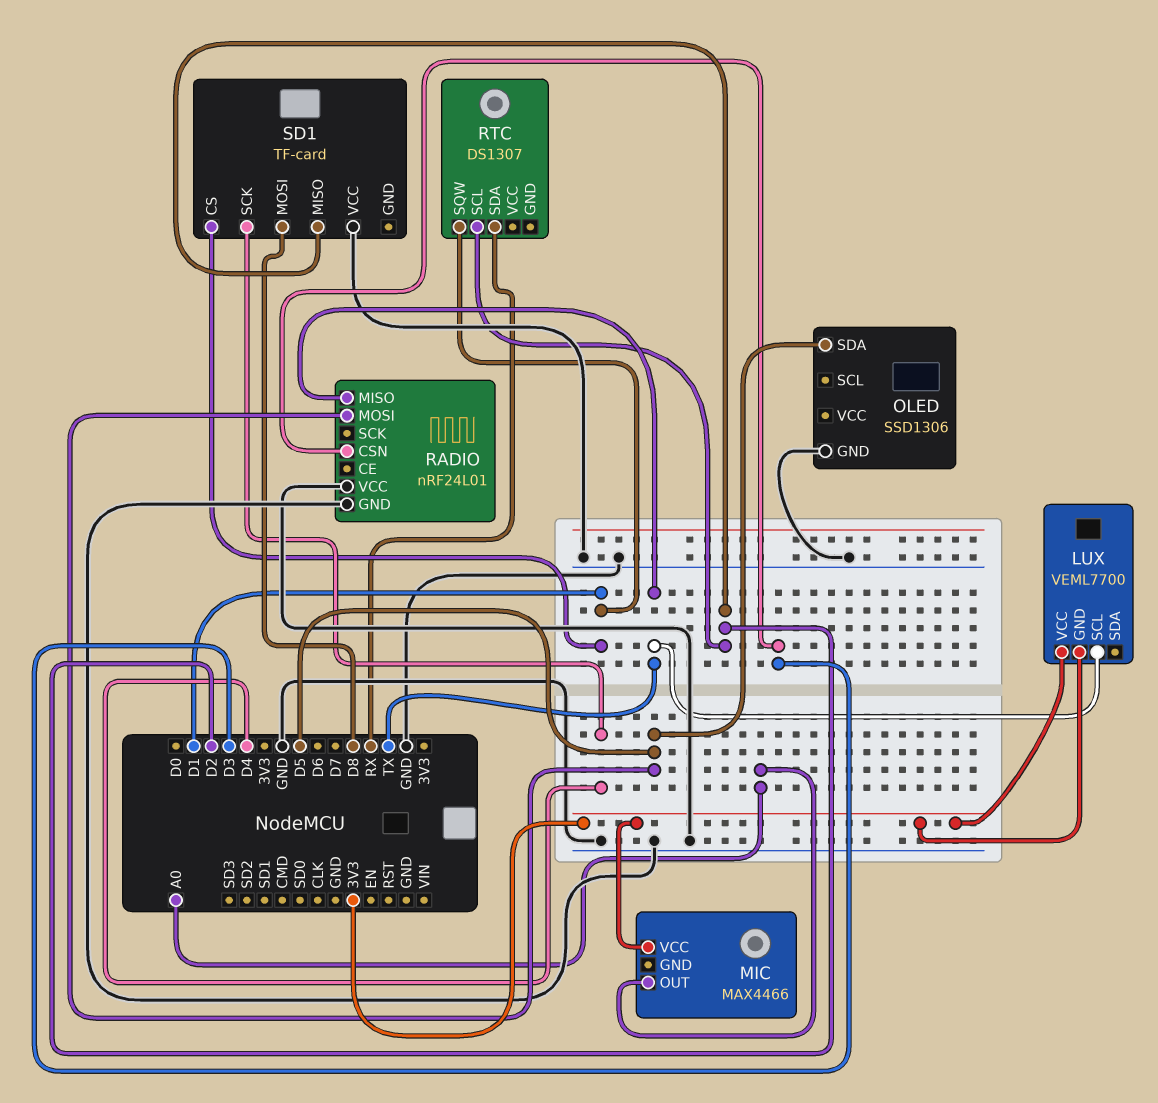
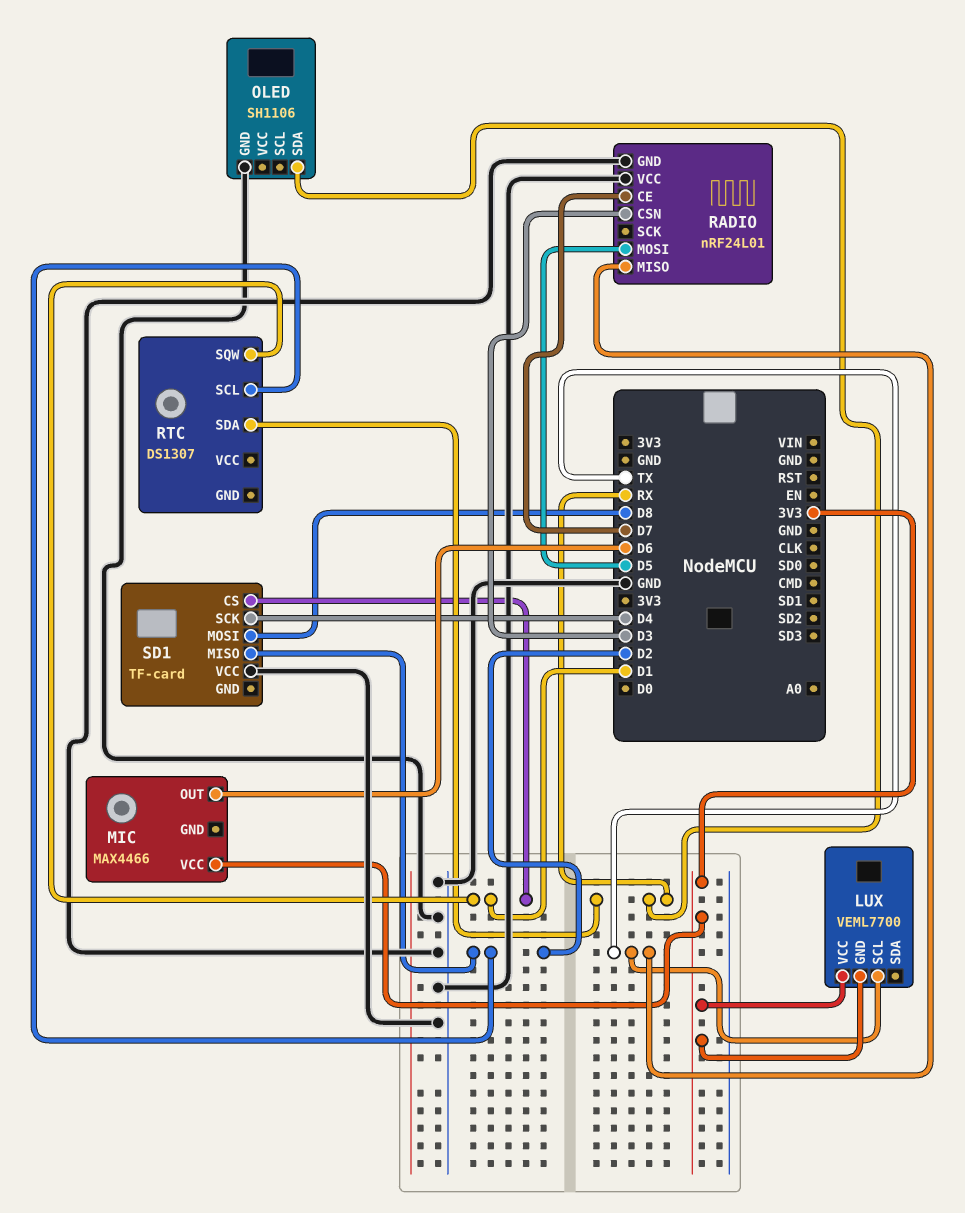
MIC pin OUT: A0 -> D6
OLED: SSD1306 -> SH1106
OLED pin SDA: D5 -> RX
RADIO pin CE: none -> D7

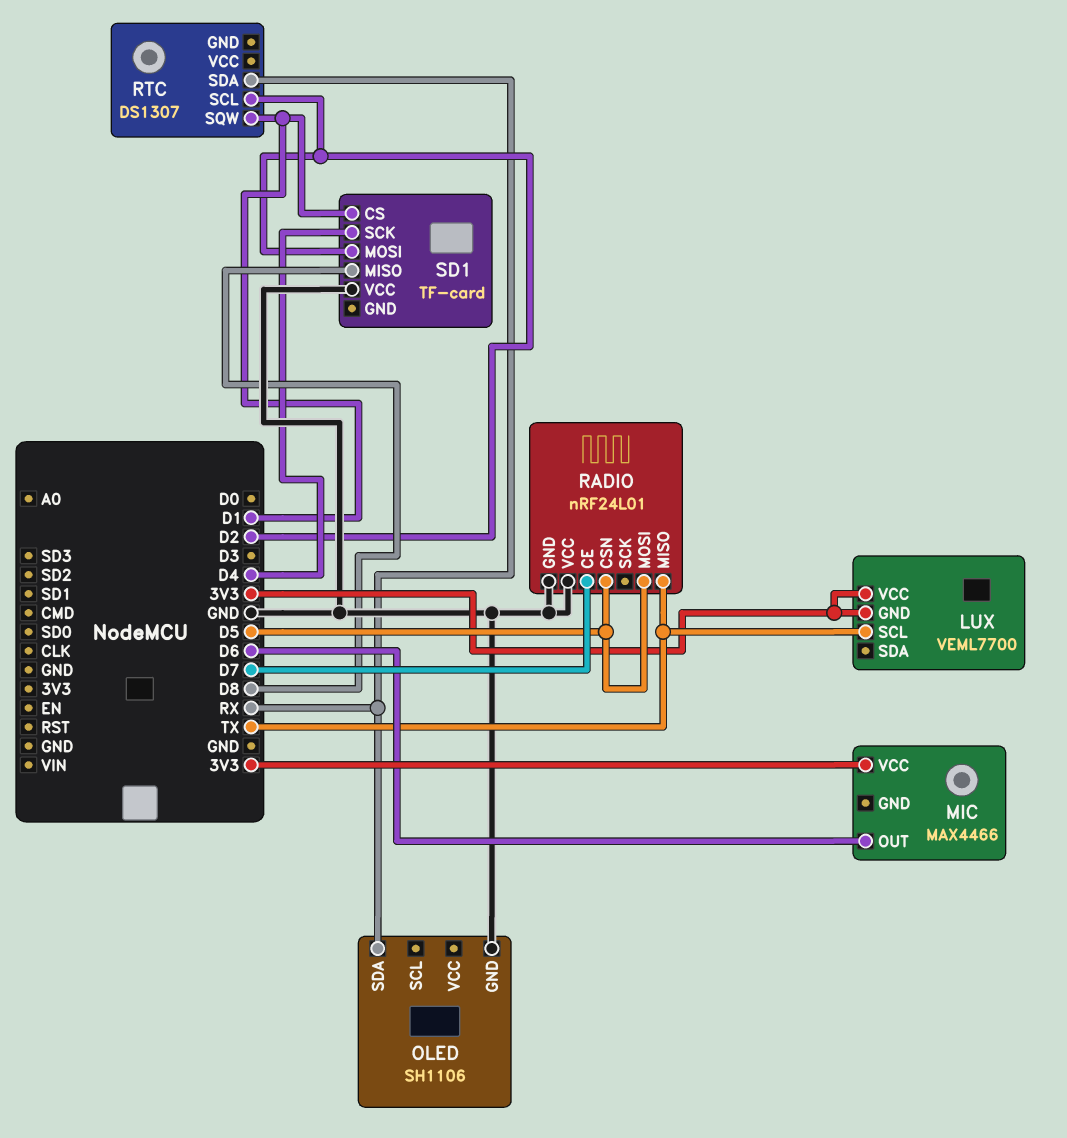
RADIO pin CSN: D3 -> D5
SD1 pin MISO: D2 -> D8
SD1 pin MOSI: D8 -> D2

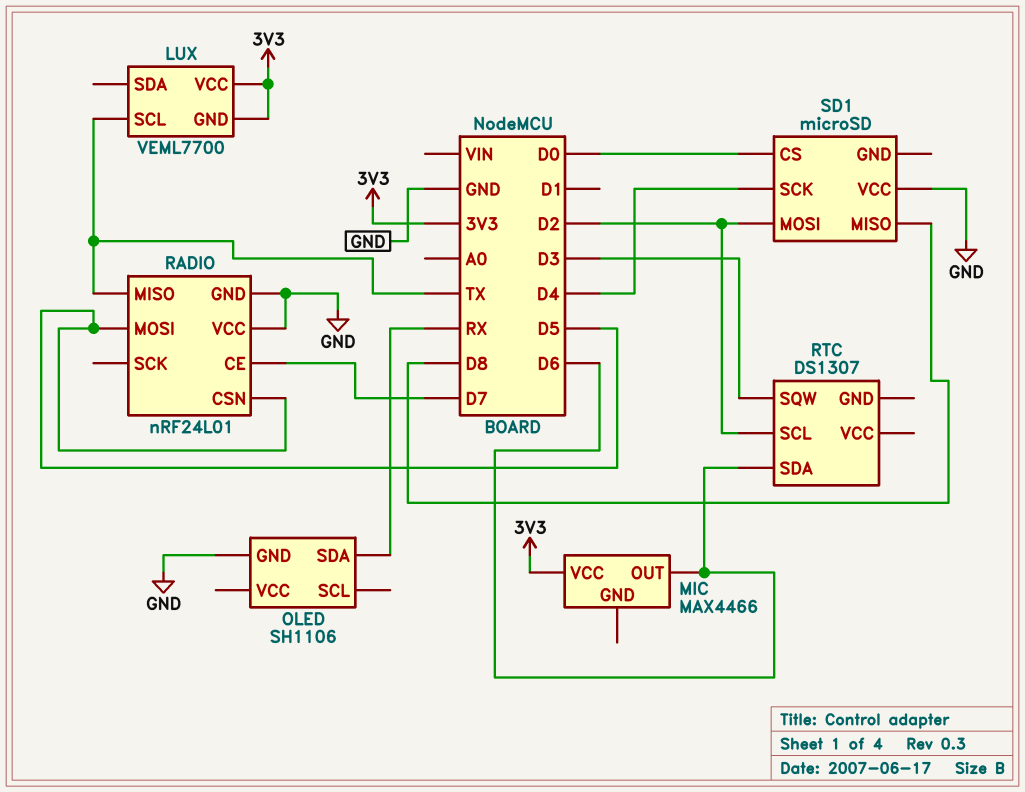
RTC pin SDA: RX -> D6
RTC pin SQW: D1 -> D3
SD1: TF-card -> microSD
SD1 pin CS: D1 -> D0

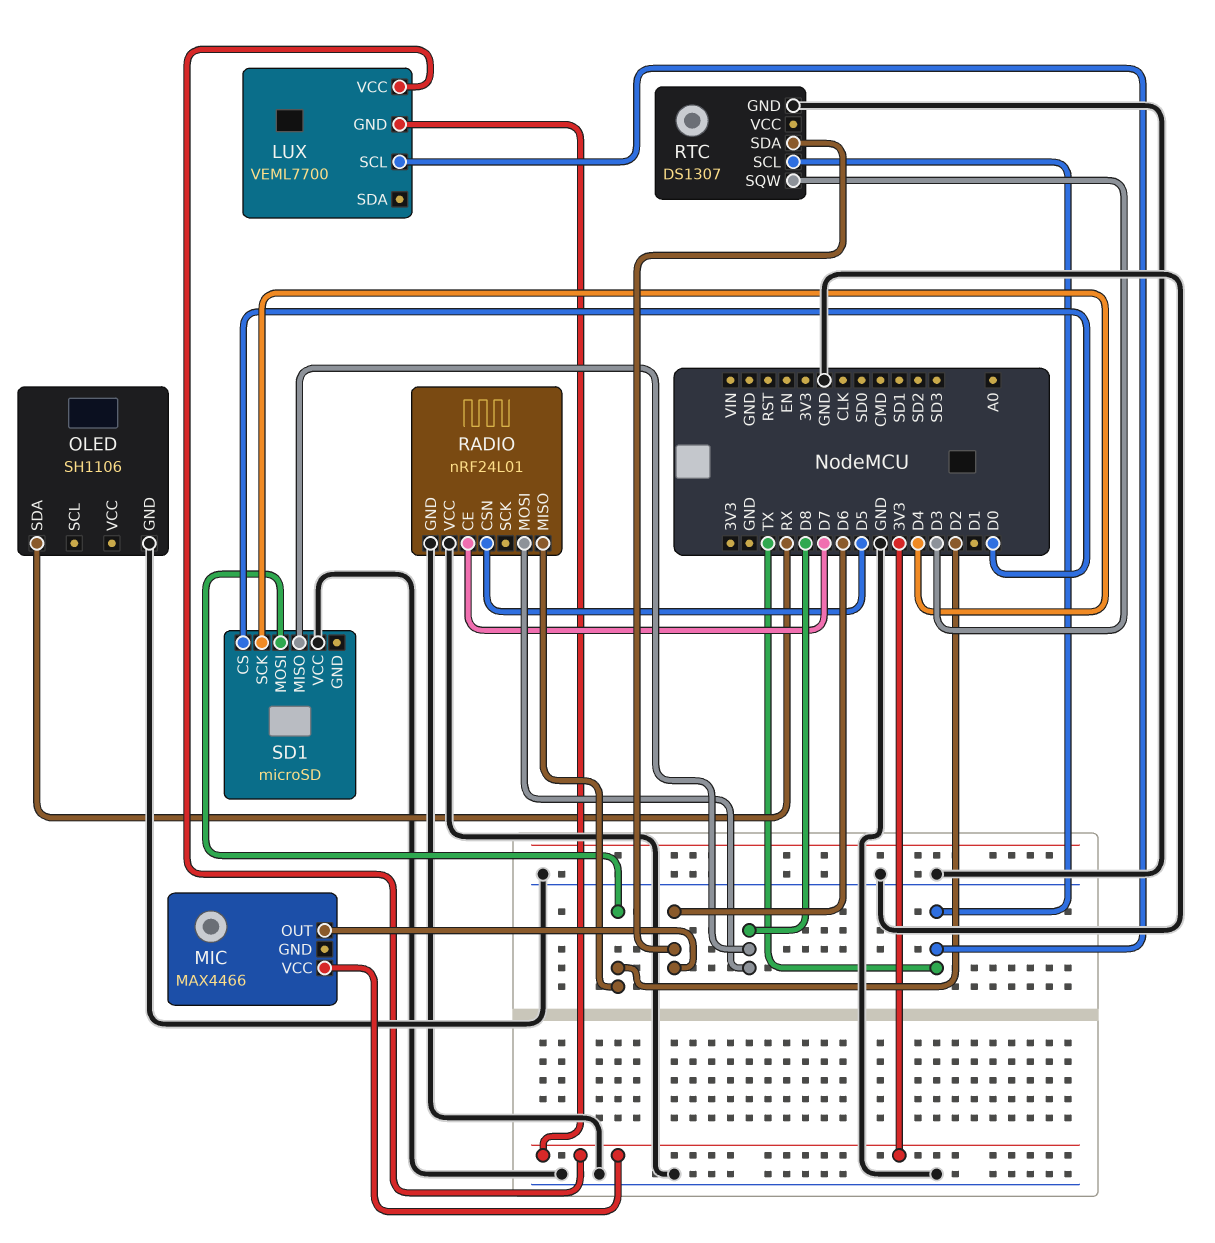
RADIO pin MISO: TX -> D2
RADIO pin MOSI: D5 -> D8
RTC pin GND: none -> GND
RTC pin SCL: D2 -> TX

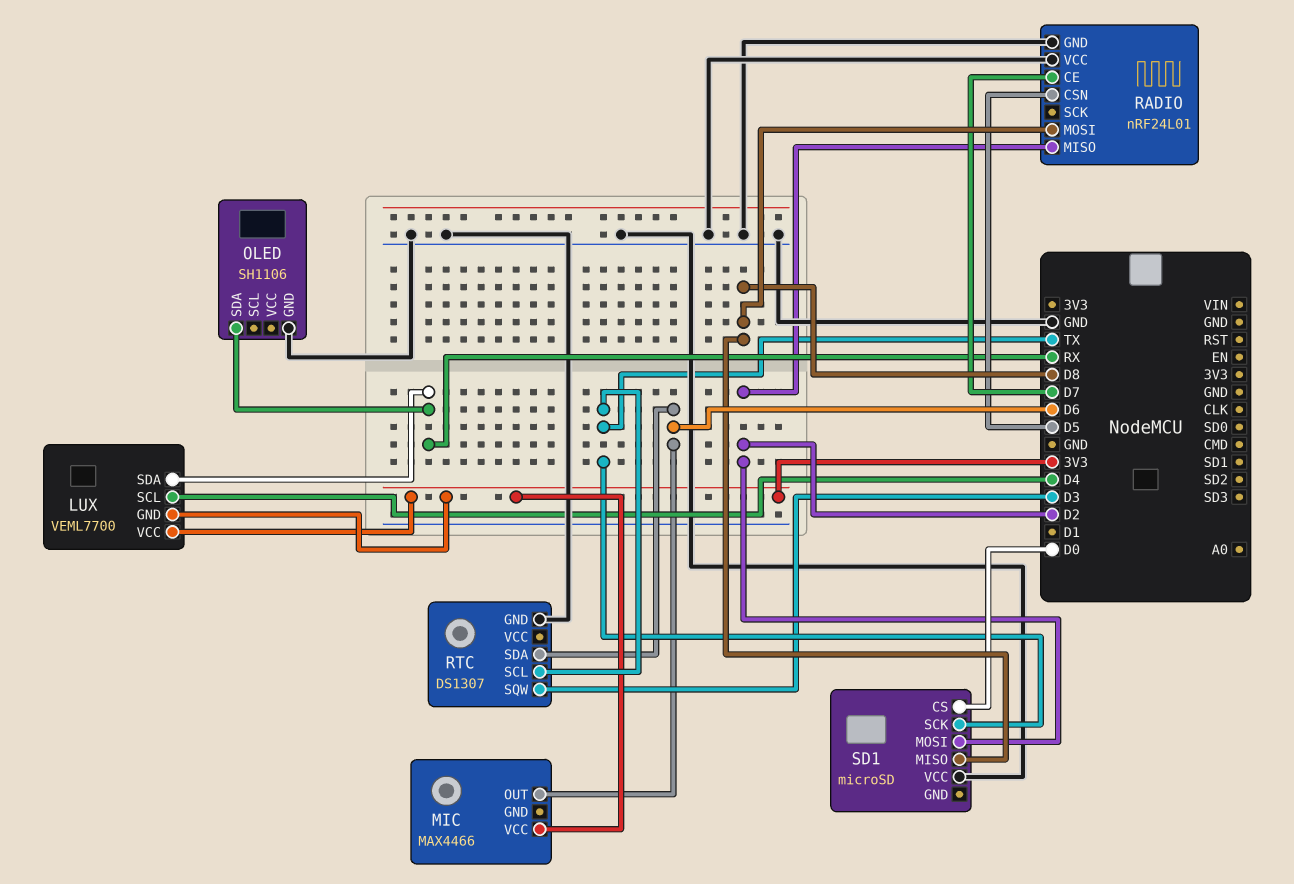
LUX pin SCL: TX -> D4
LUX pin SDA: none -> RX
SD1 pin SCK: D4 -> TX

